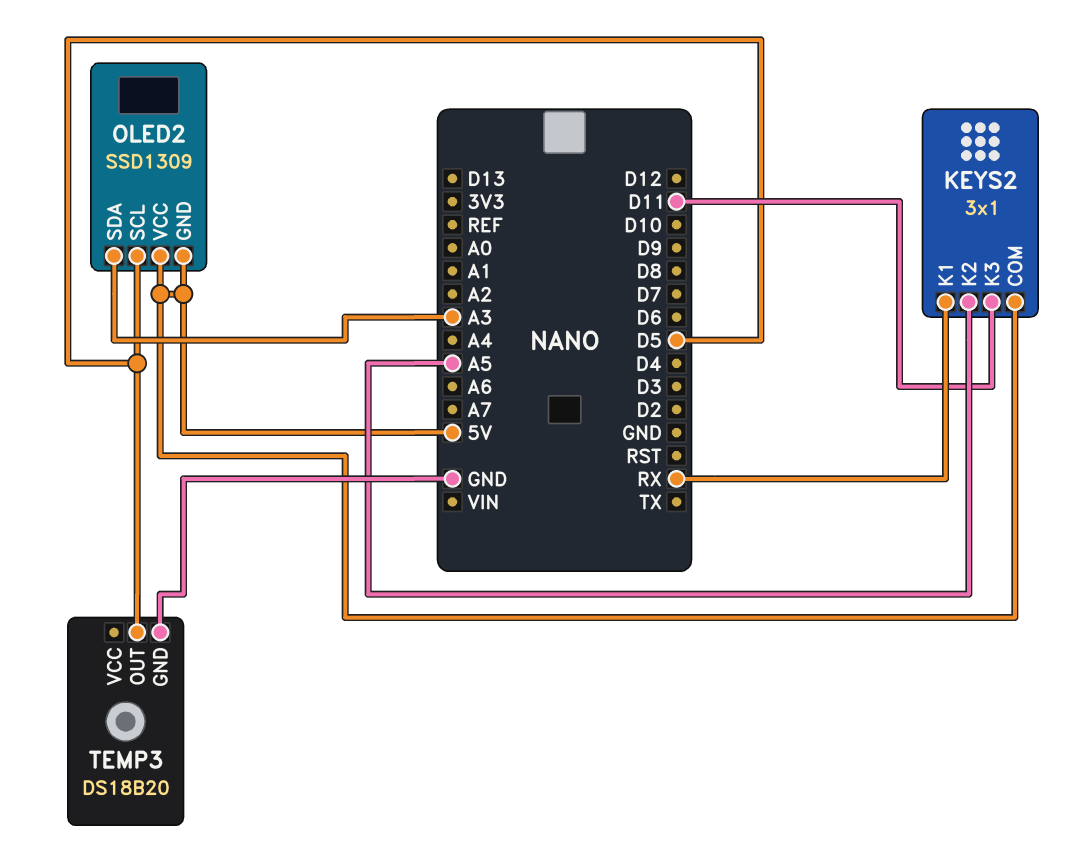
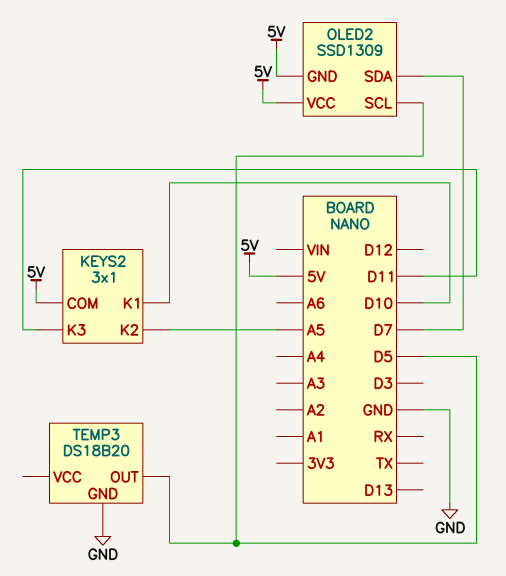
KEYS2 pin K1: RX -> D10
OLED2 pin SDA: A3 -> D7

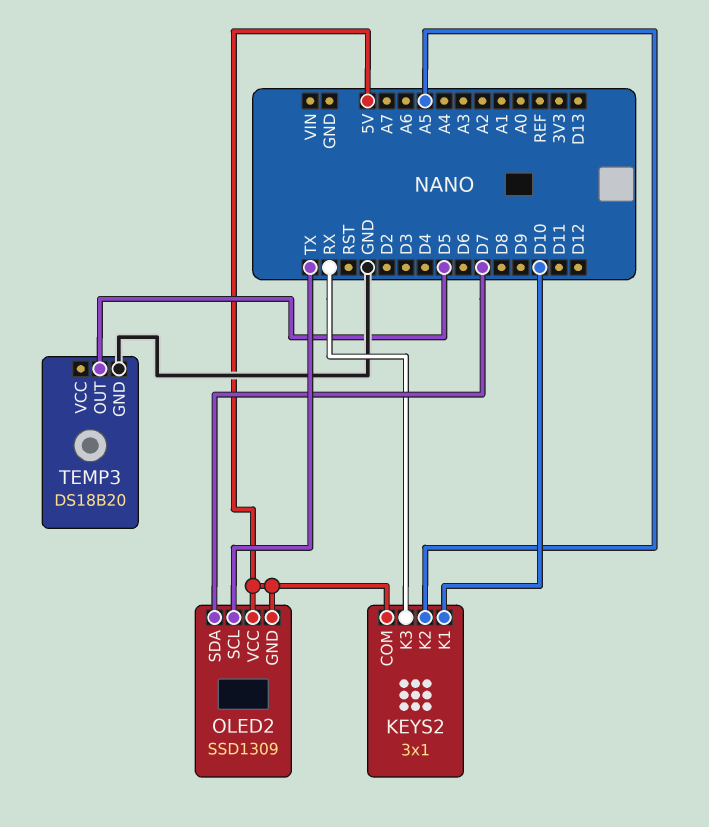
KEYS2 pin K3: D11 -> RX
OLED2 pin SCL: D5 -> TX

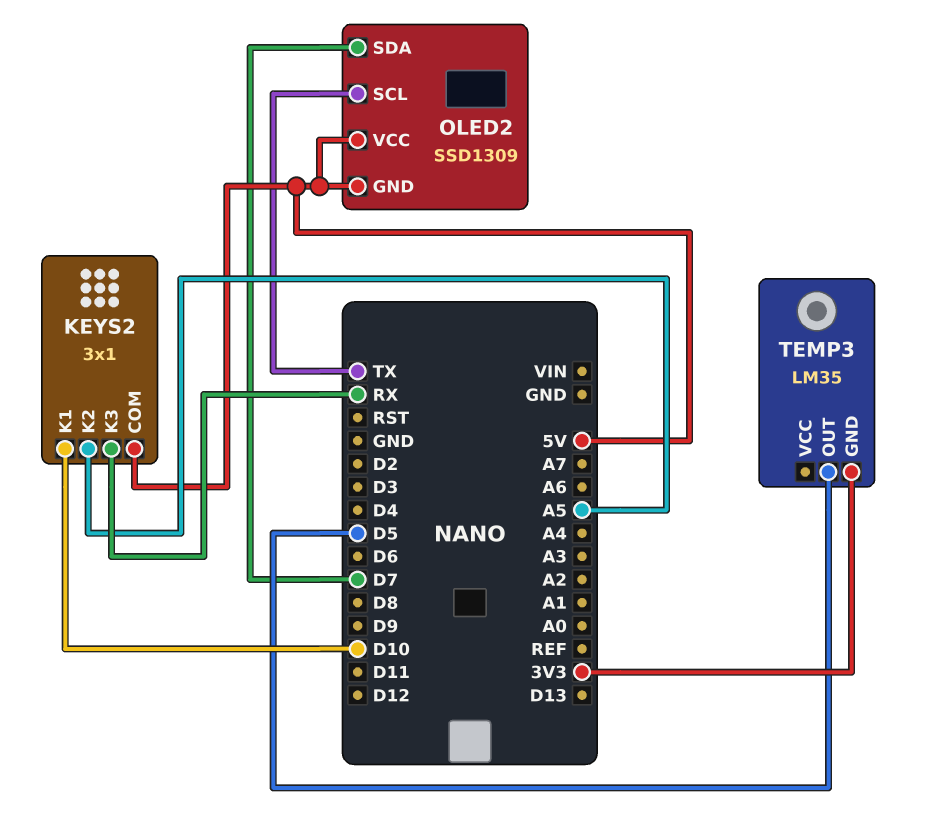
TEMP3: DS18B20 -> LM35
TEMP3 pin GND: GND -> 3V3

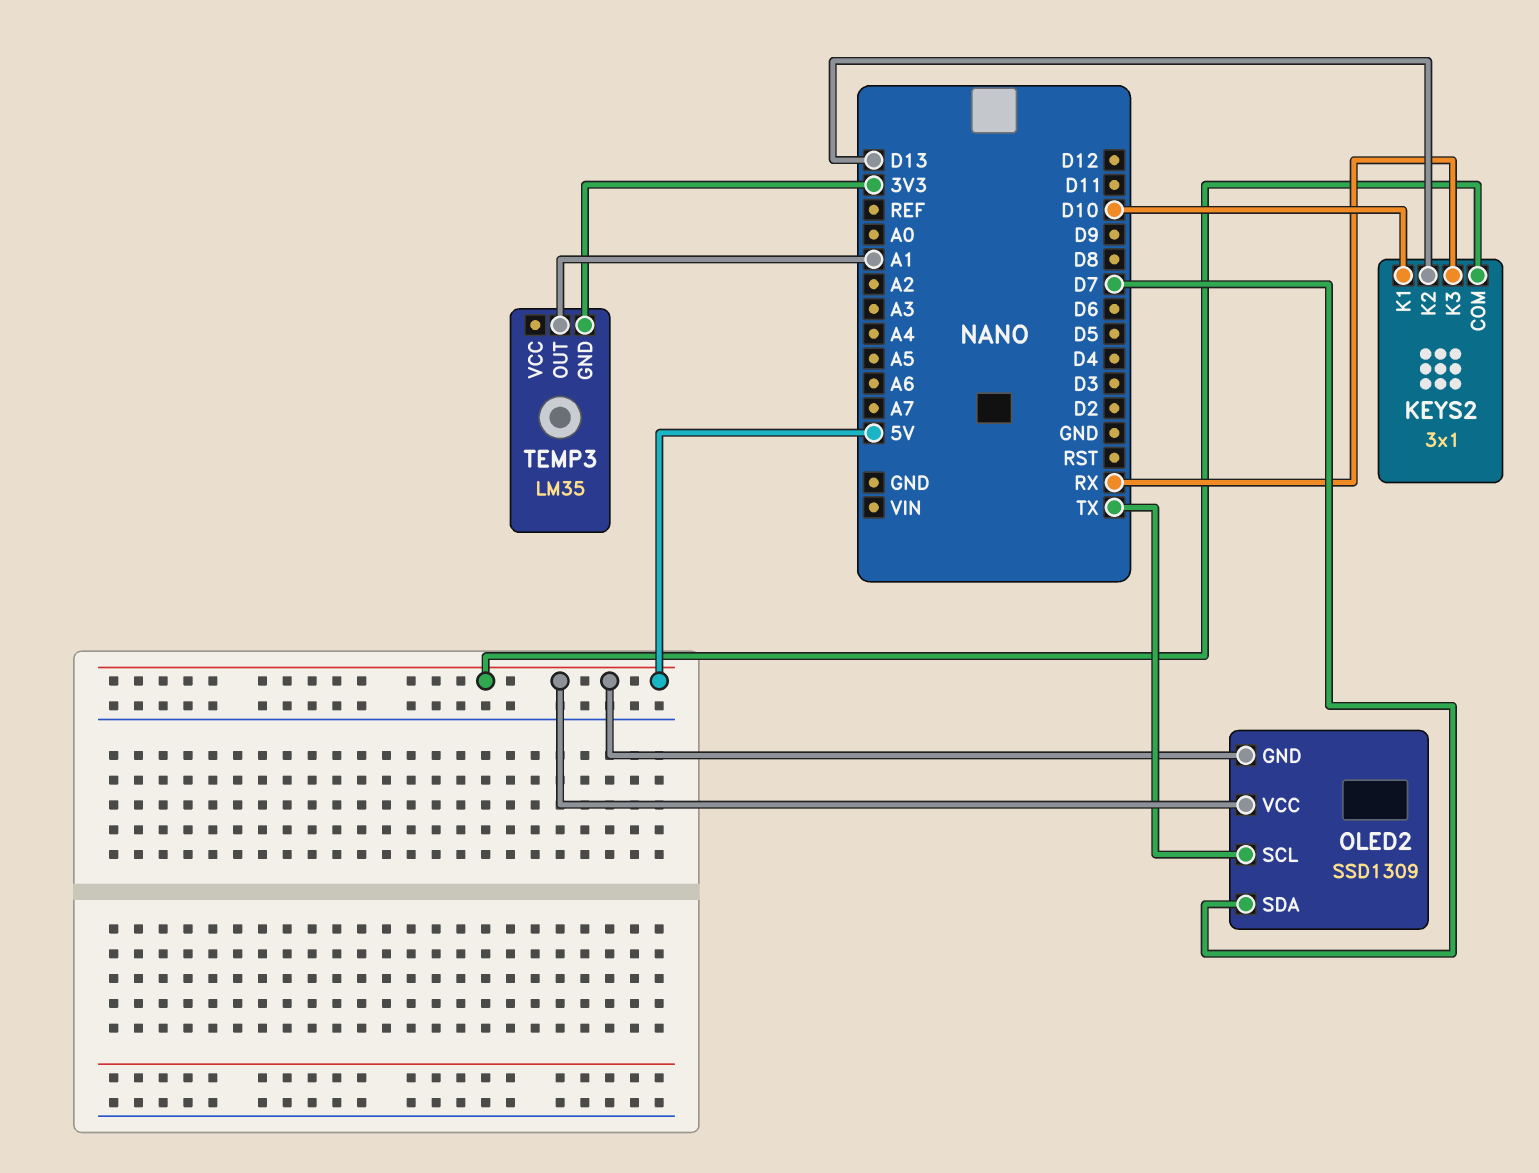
KEYS2 pin K2: A5 -> D13
TEMP3 pin OUT: D5 -> A1

